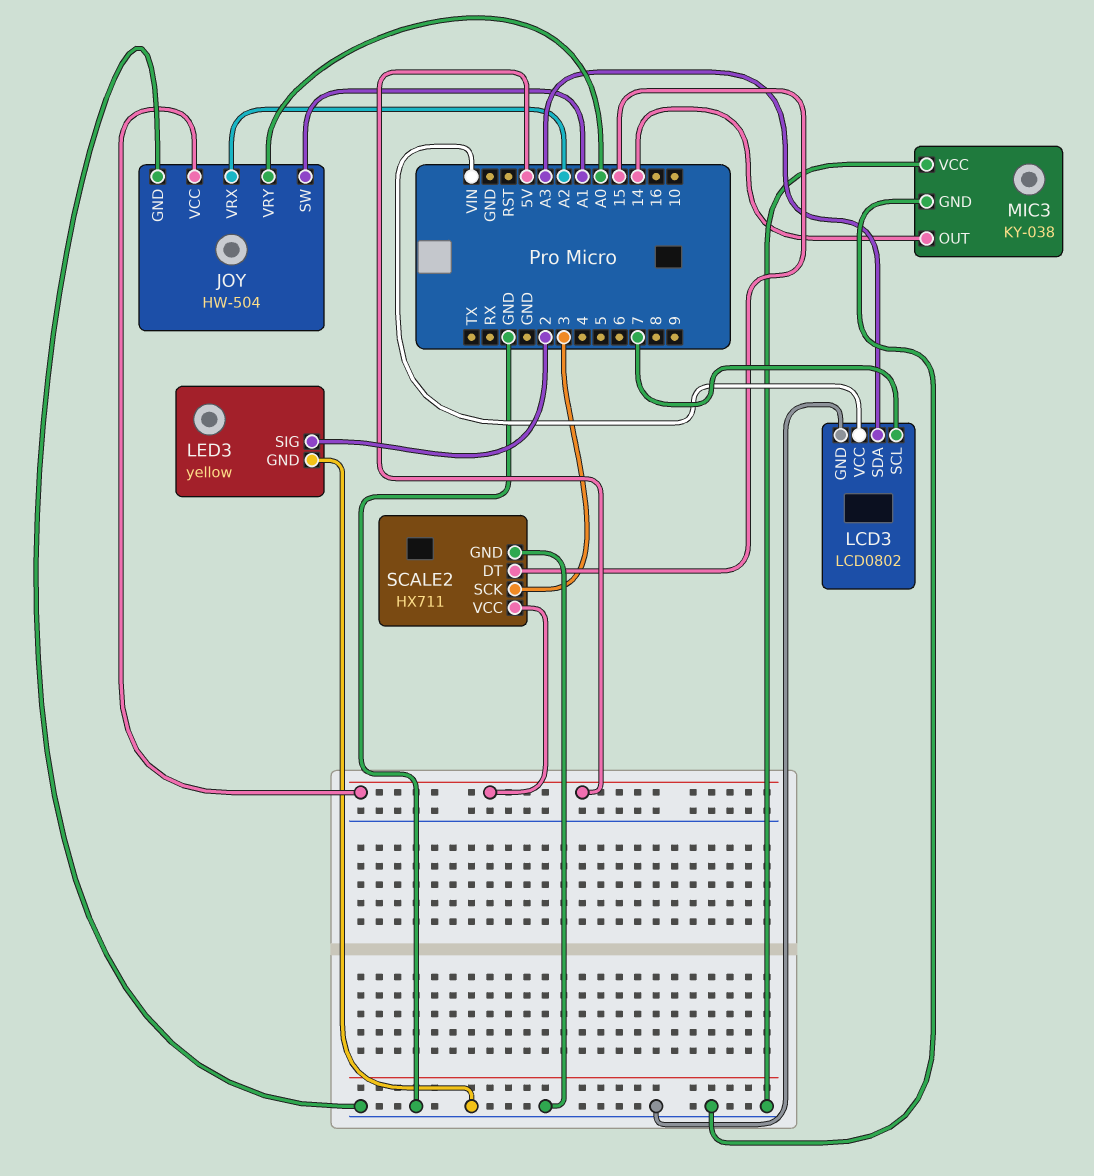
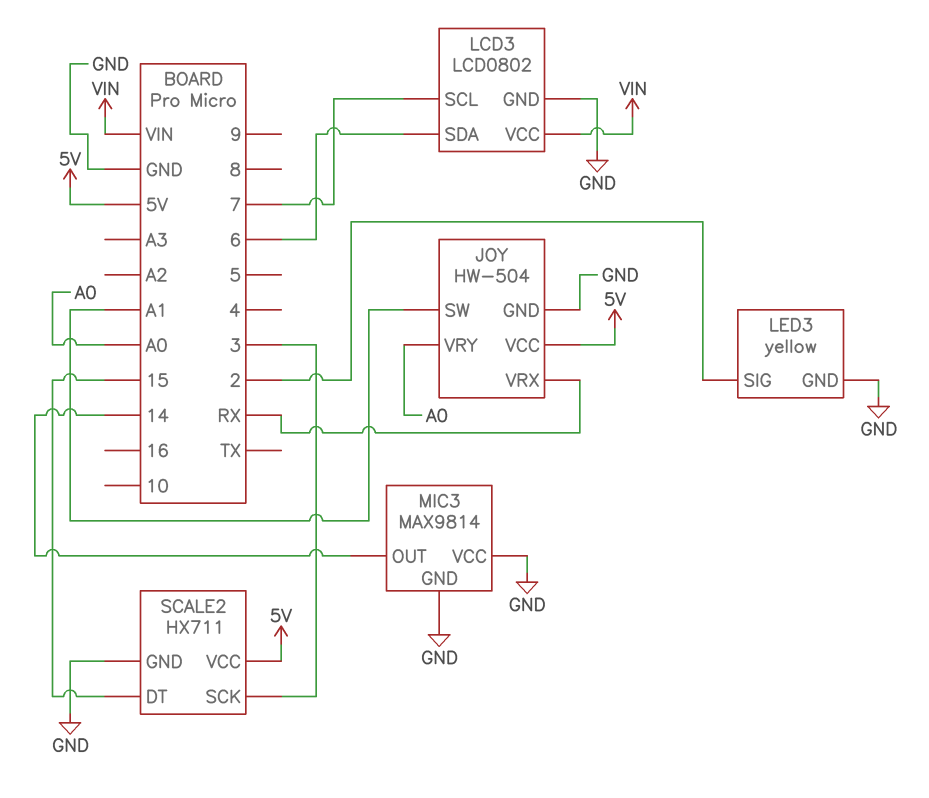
JOY pin VRX: A2 -> RX
LCD3 pin SDA: A3 -> 6
MIC3: KY-038 -> MAX9814

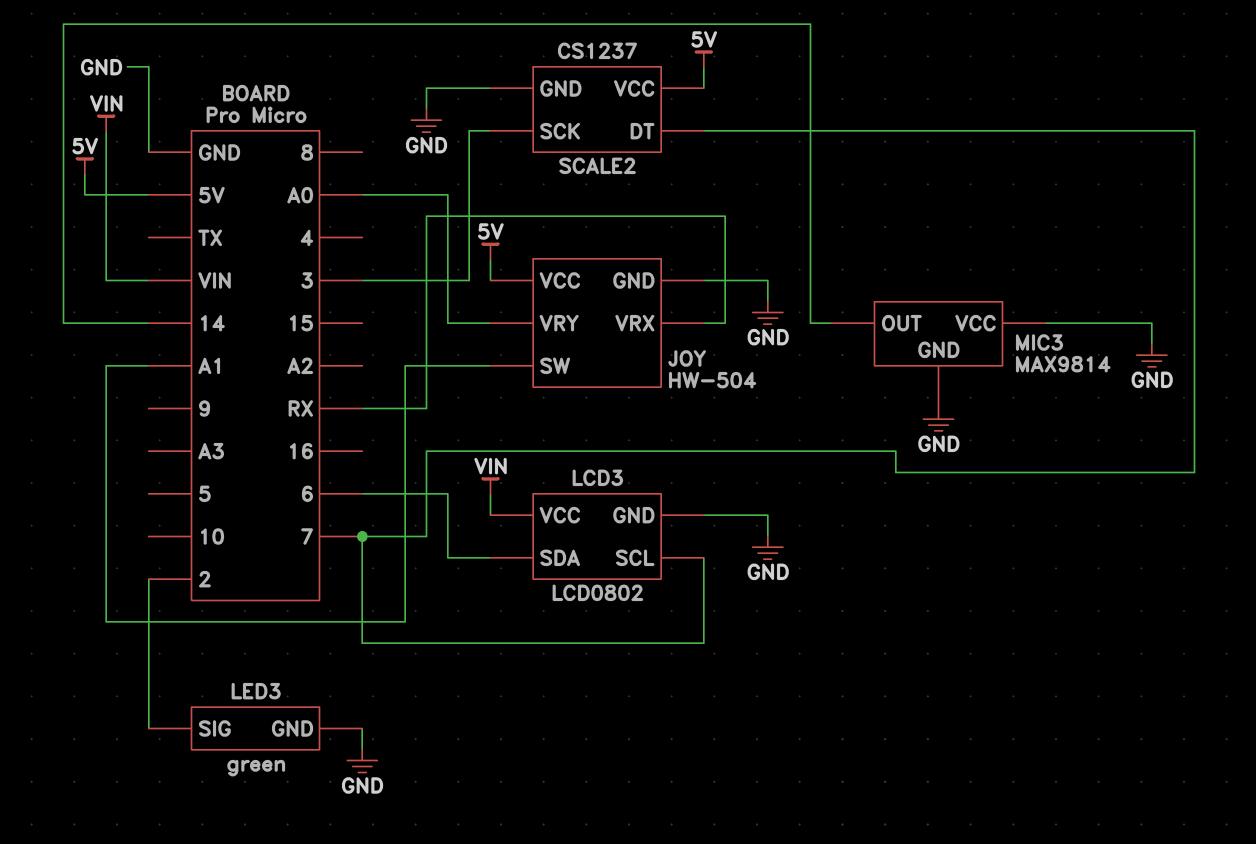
LED3: yellow -> green
SCALE2: HX711 -> CS1237
SCALE2 pin DT: 15 -> 7

